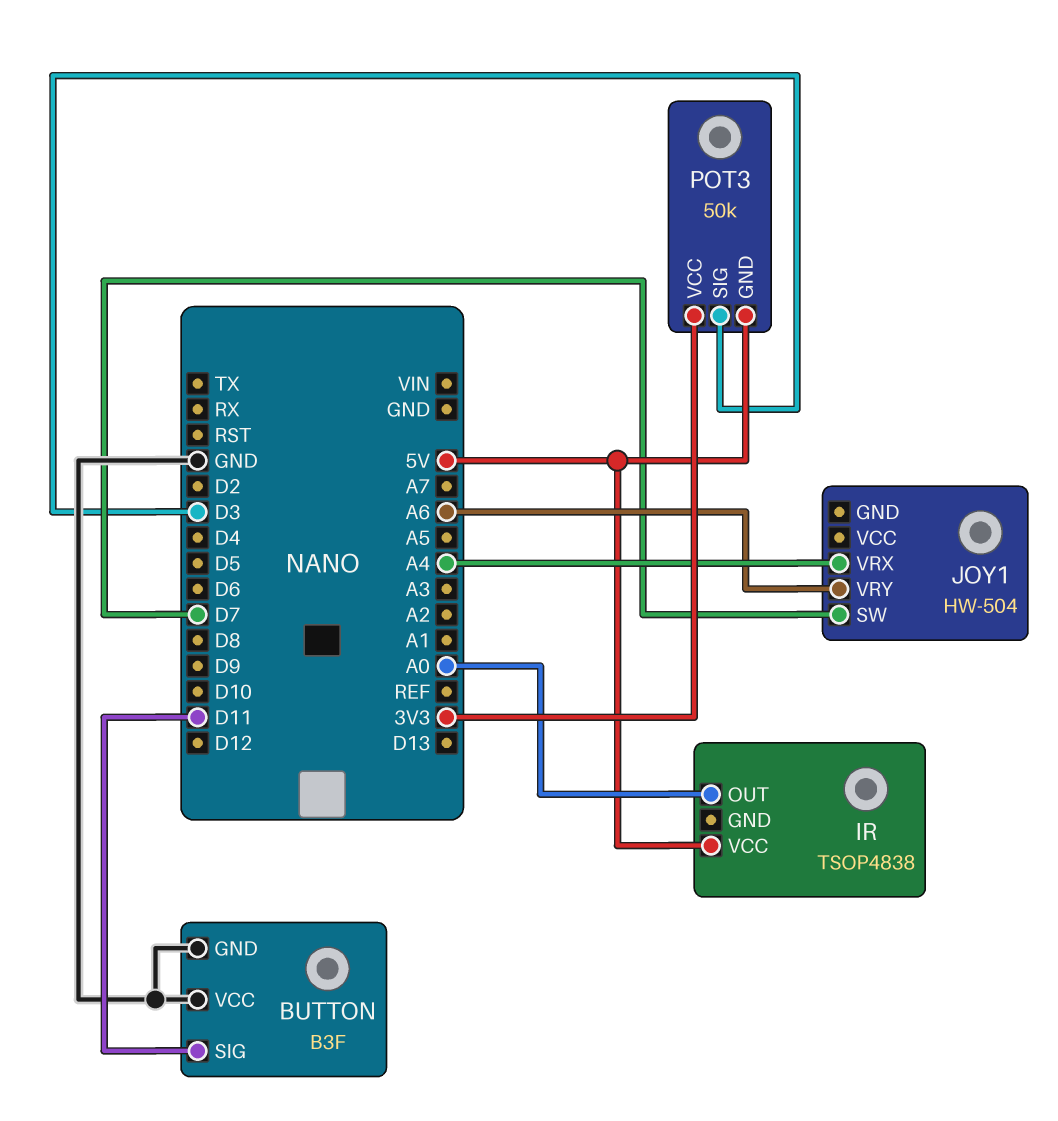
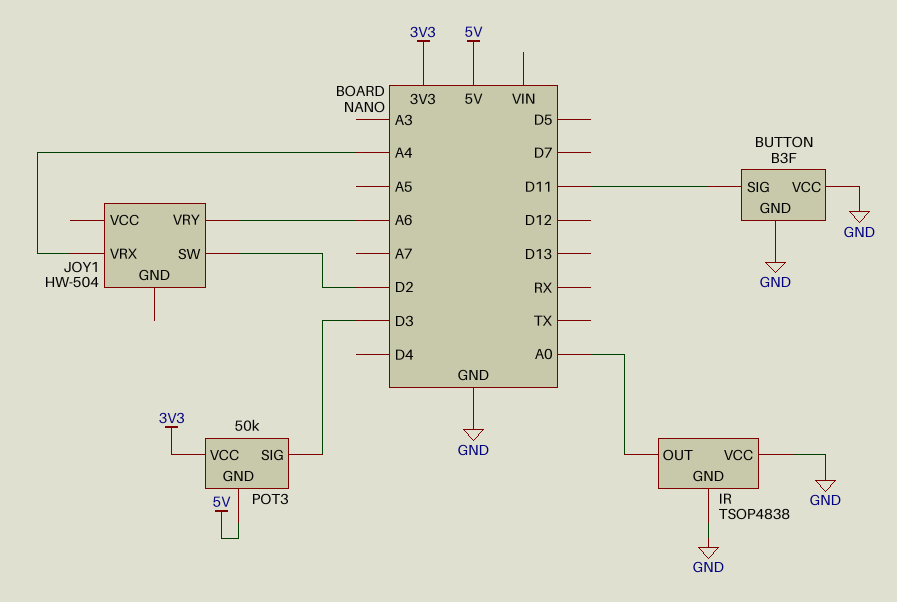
IR pin GND: none -> GND
IR pin VCC: 5V -> GND
JOY1 pin SW: D7 -> D2

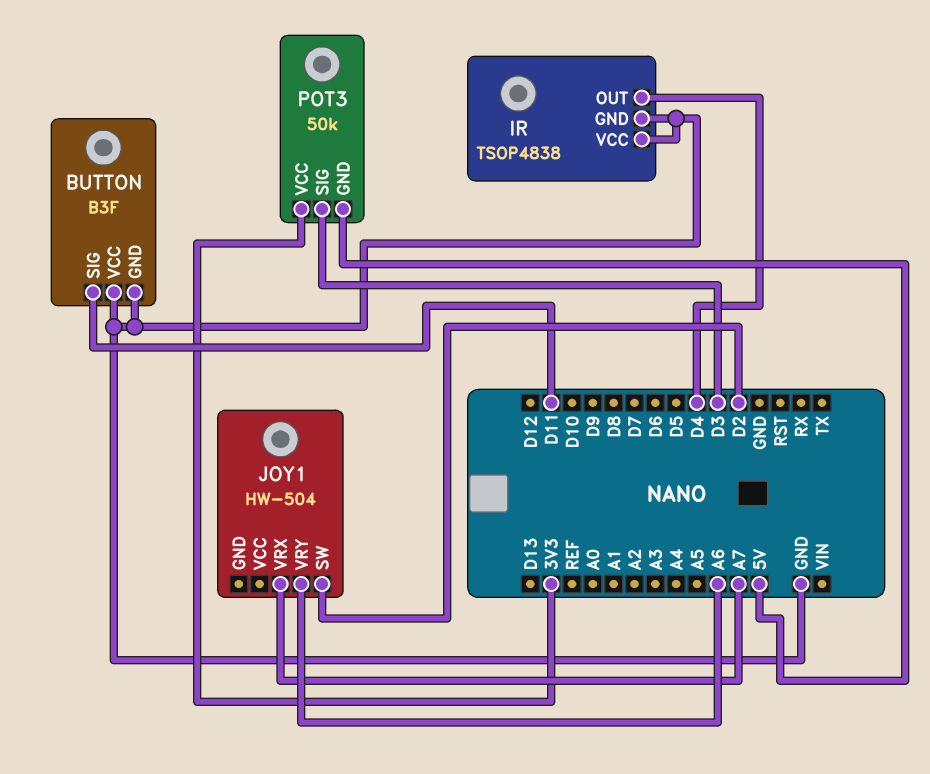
IR pin OUT: A0 -> D4
JOY1 pin VRX: A4 -> A7

